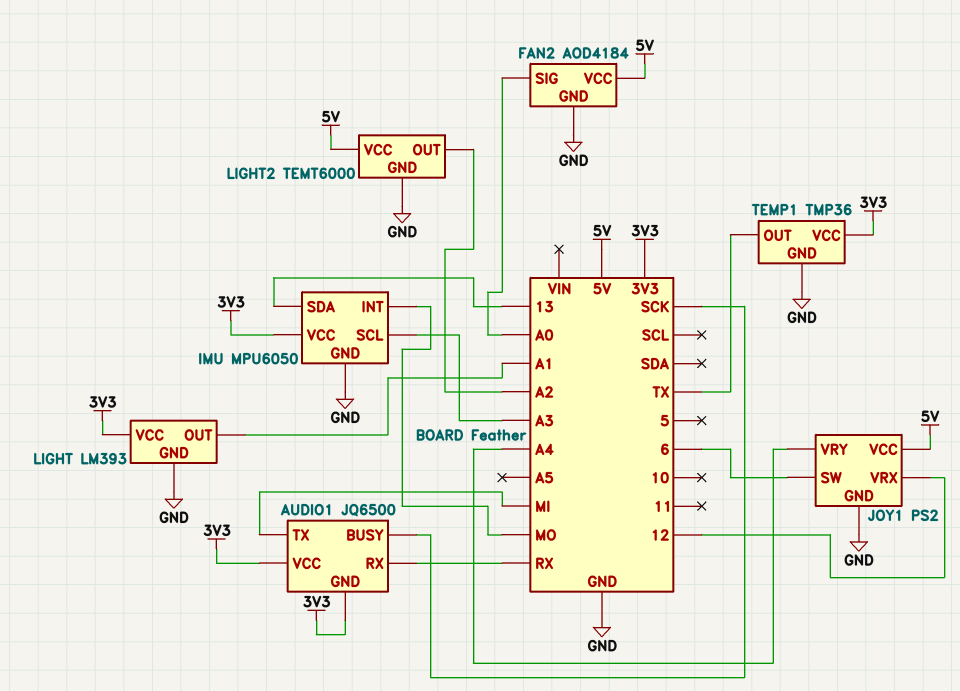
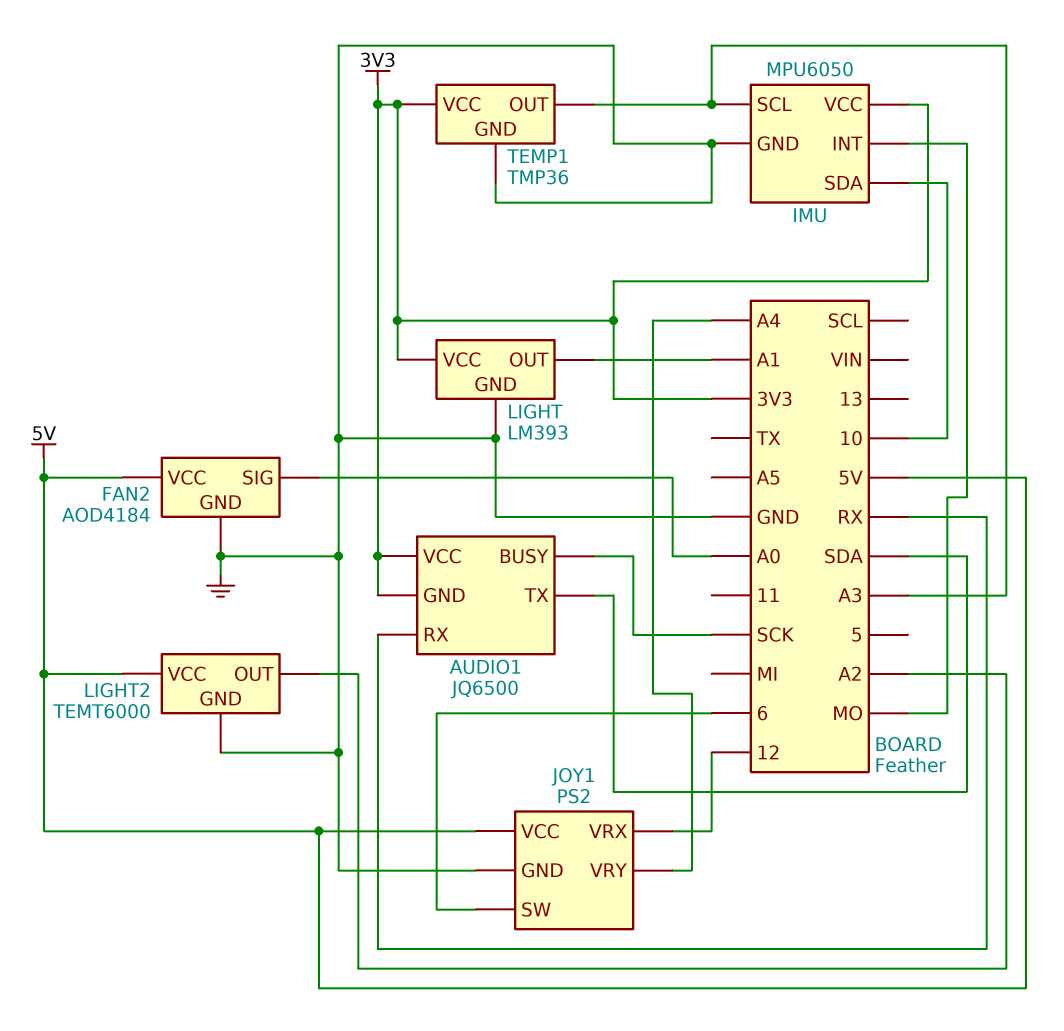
AUDIO1 pin TX: MI -> SDA
IMU pin SDA: 13 -> 10
TEMP1 pin OUT: TX -> A3

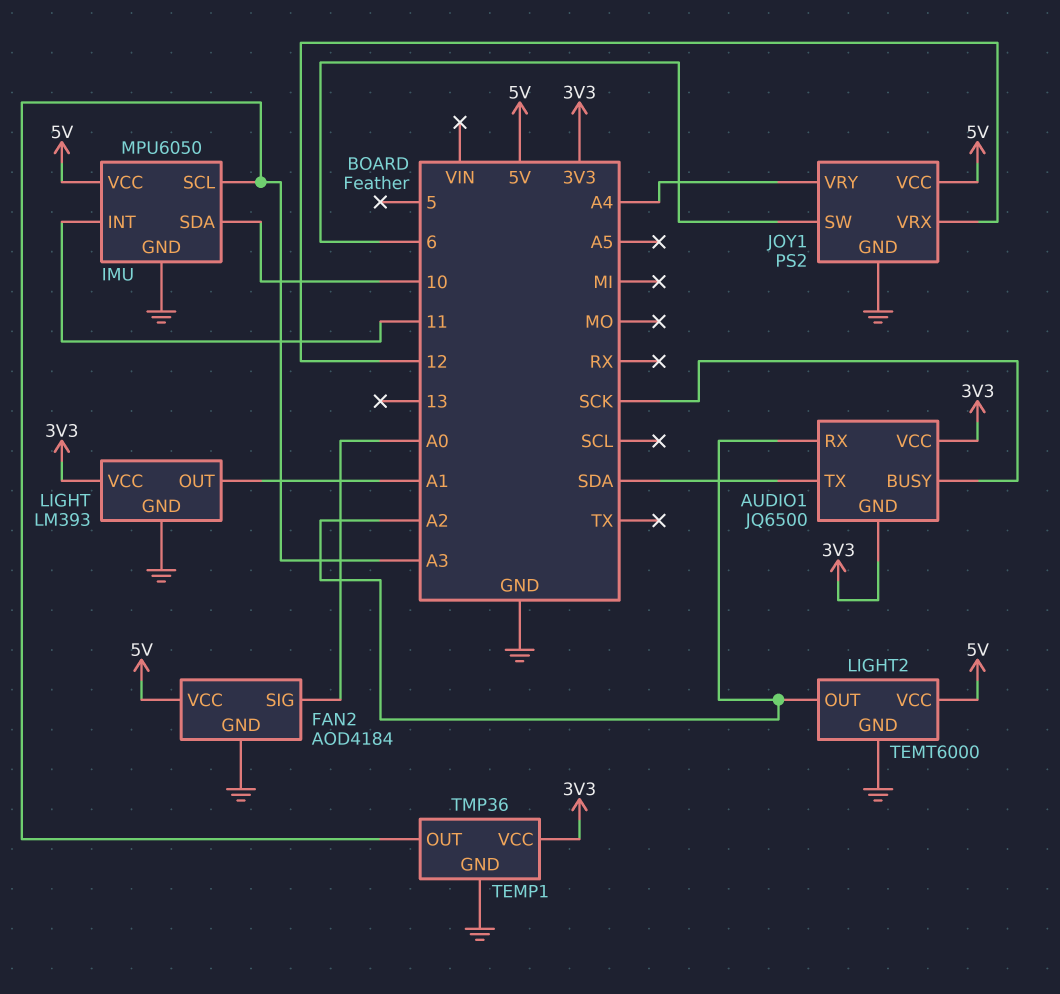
AUDIO1 pin RX: RX -> A2
IMU pin INT: MO -> 11
IMU pin VCC: 3V3 -> 5V

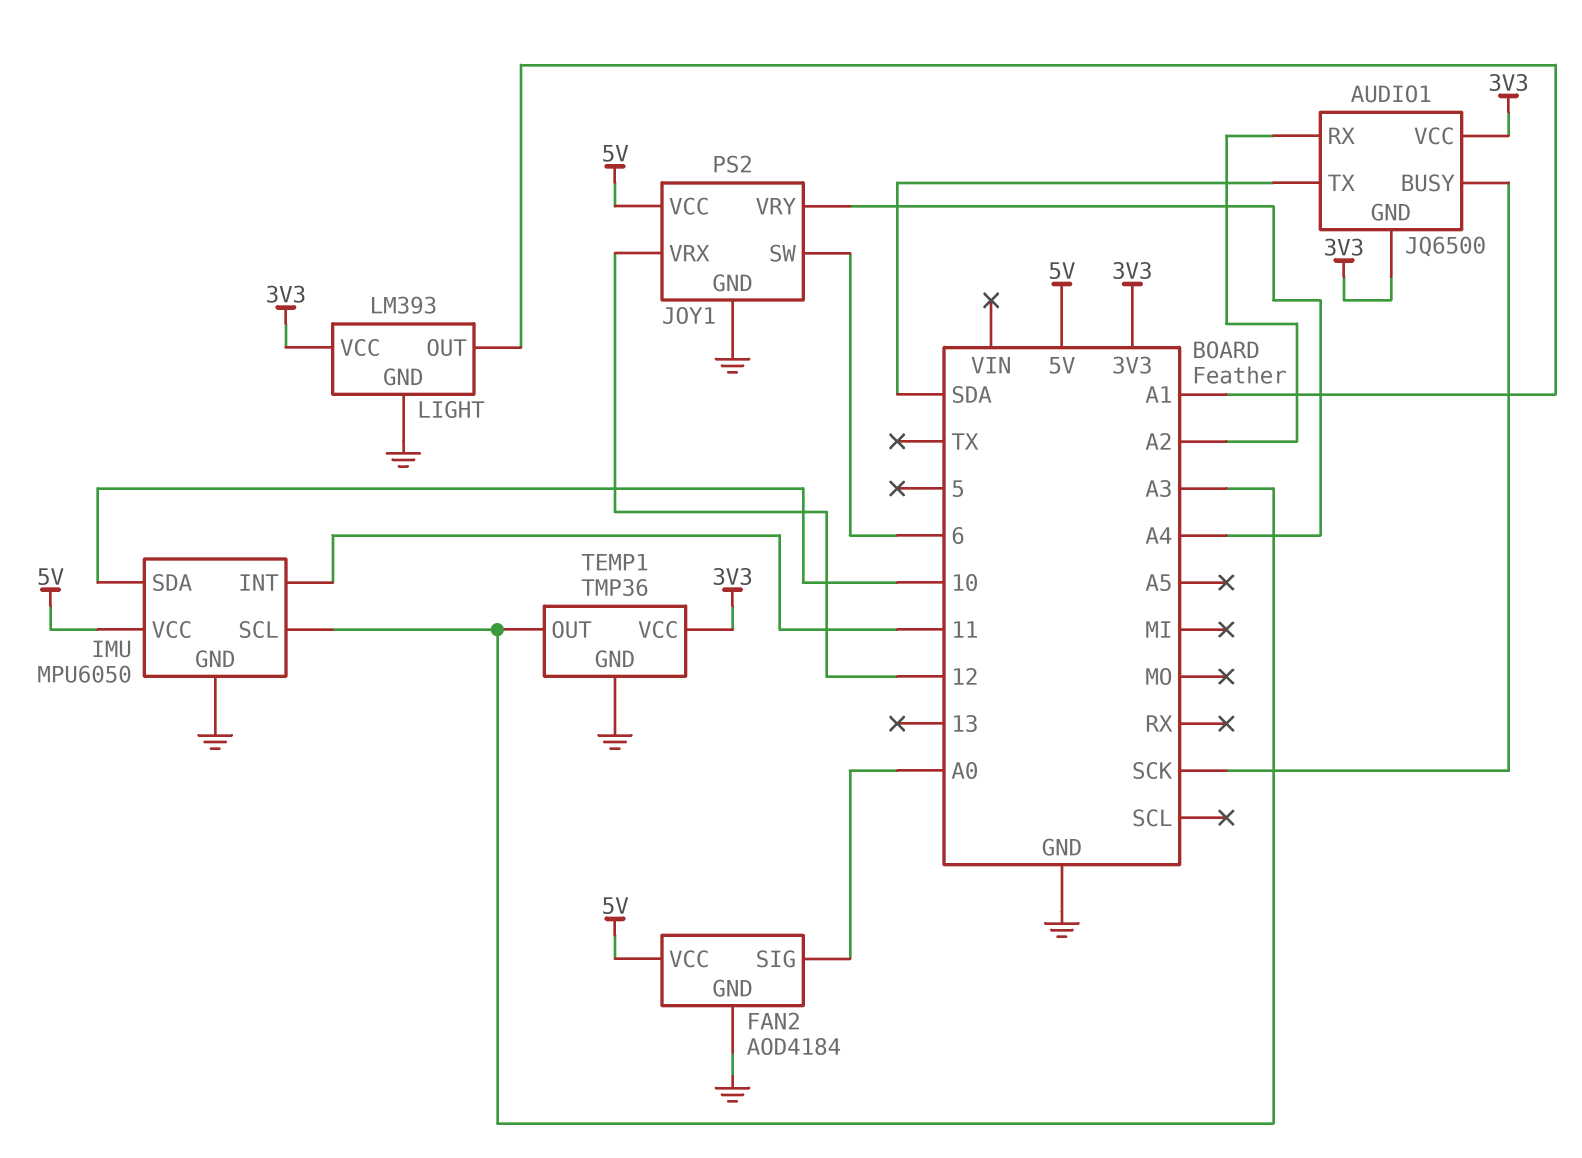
LIGHT2: TEMT6000 -> none
LIGHT2 pin GND: GND -> none
LIGHT2 pin OUT: A2 -> none
LIGHT2 pin VCC: 5V -> none

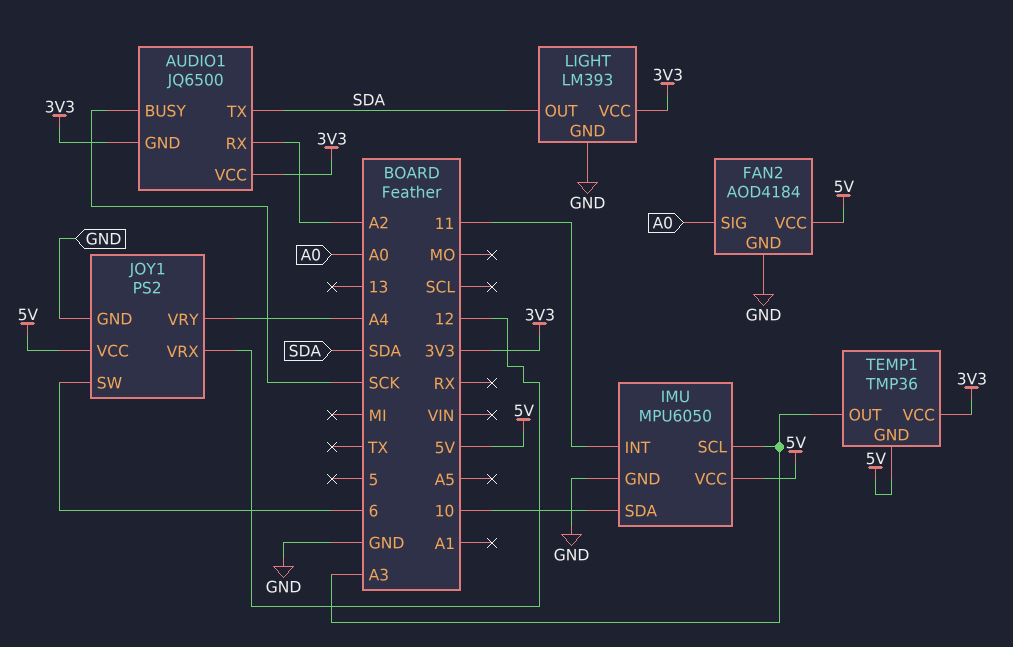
LIGHT pin OUT: A1 -> SDA
TEMP1 pin GND: GND -> 5V

